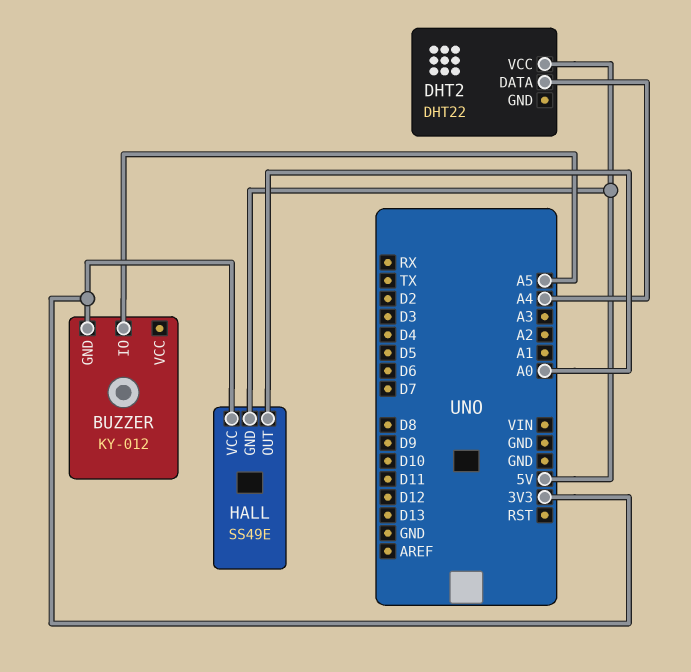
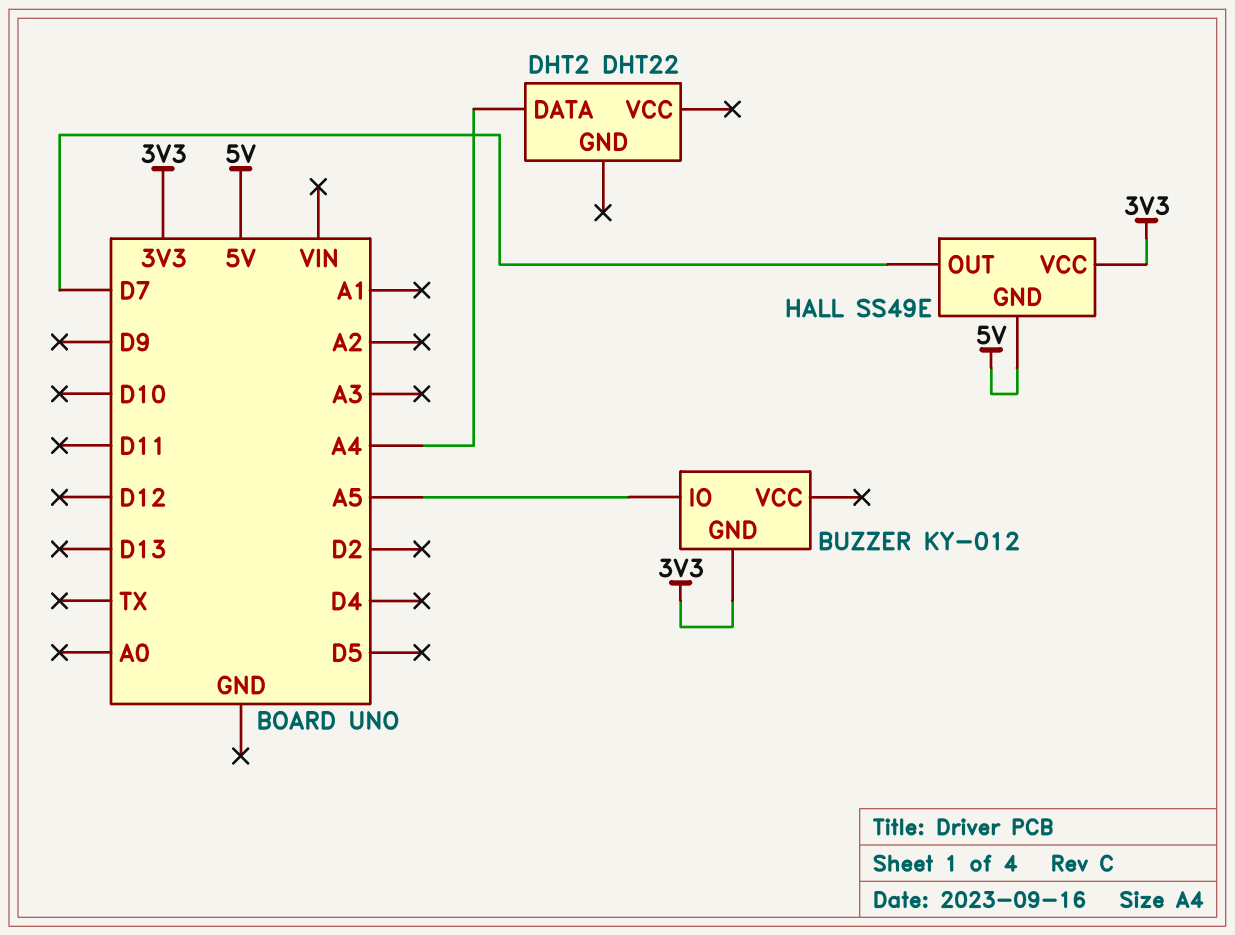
DHT2 pin VCC: 5V -> none
HALL pin OUT: A0 -> D7

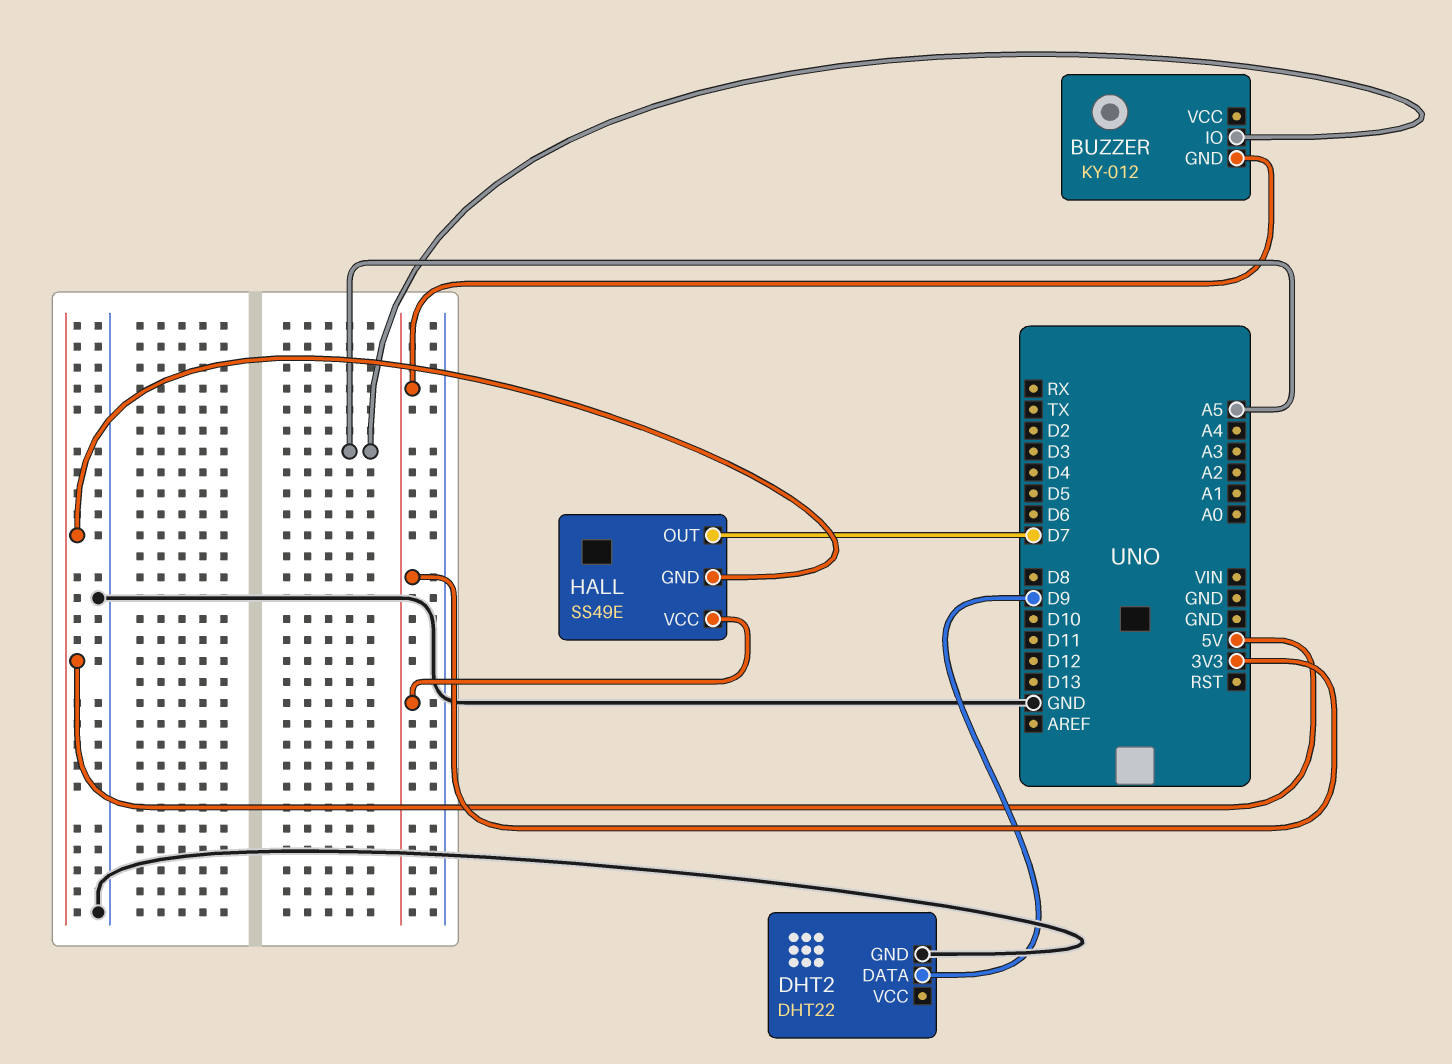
DHT2 pin DATA: A4 -> D9
DHT2 pin GND: none -> GND

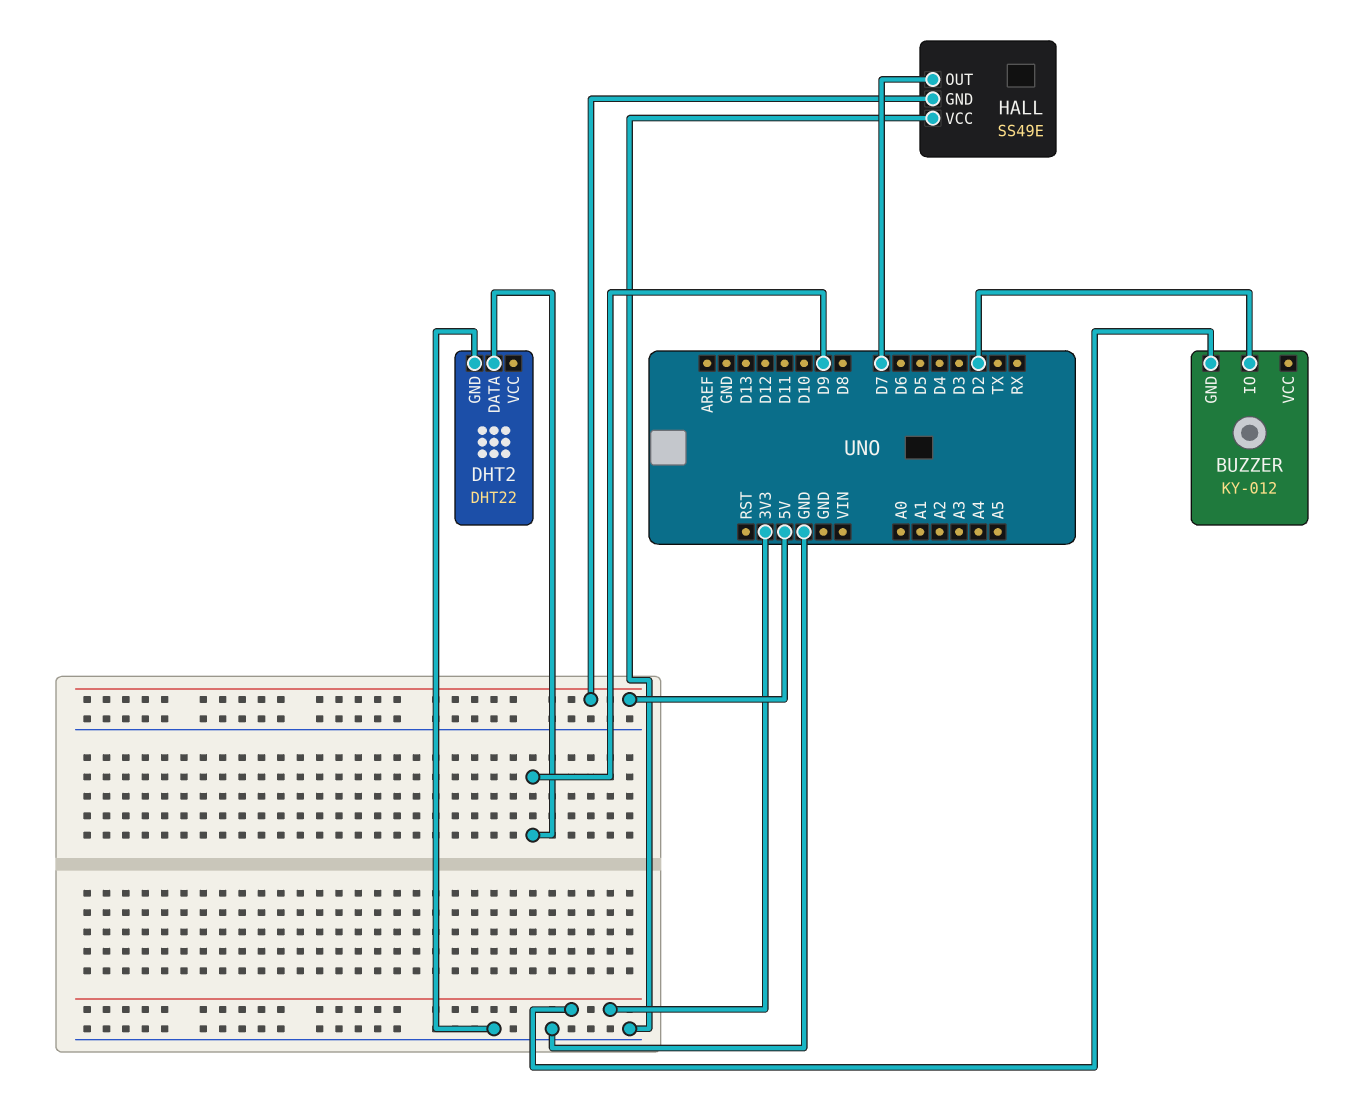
BUZZER pin IO: A5 -> D2
HALL pin VCC: 3V3 -> GND

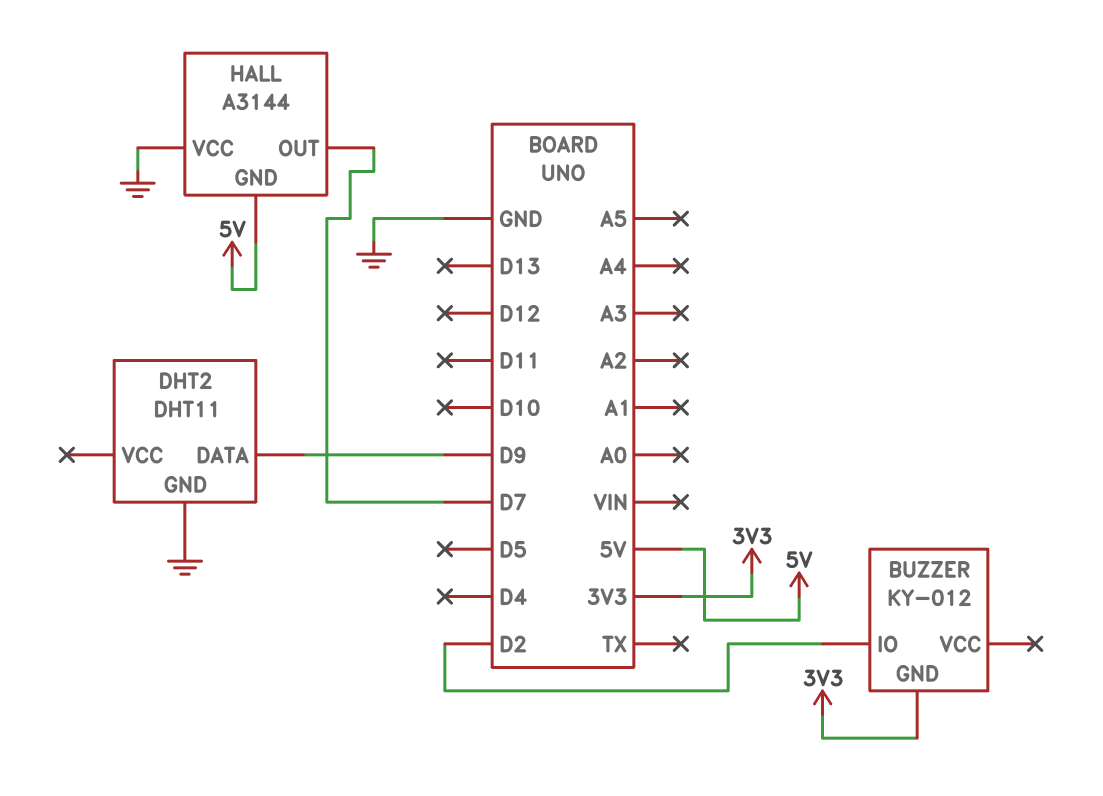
DHT2: DHT22 -> DHT11
HALL: SS49E -> A3144

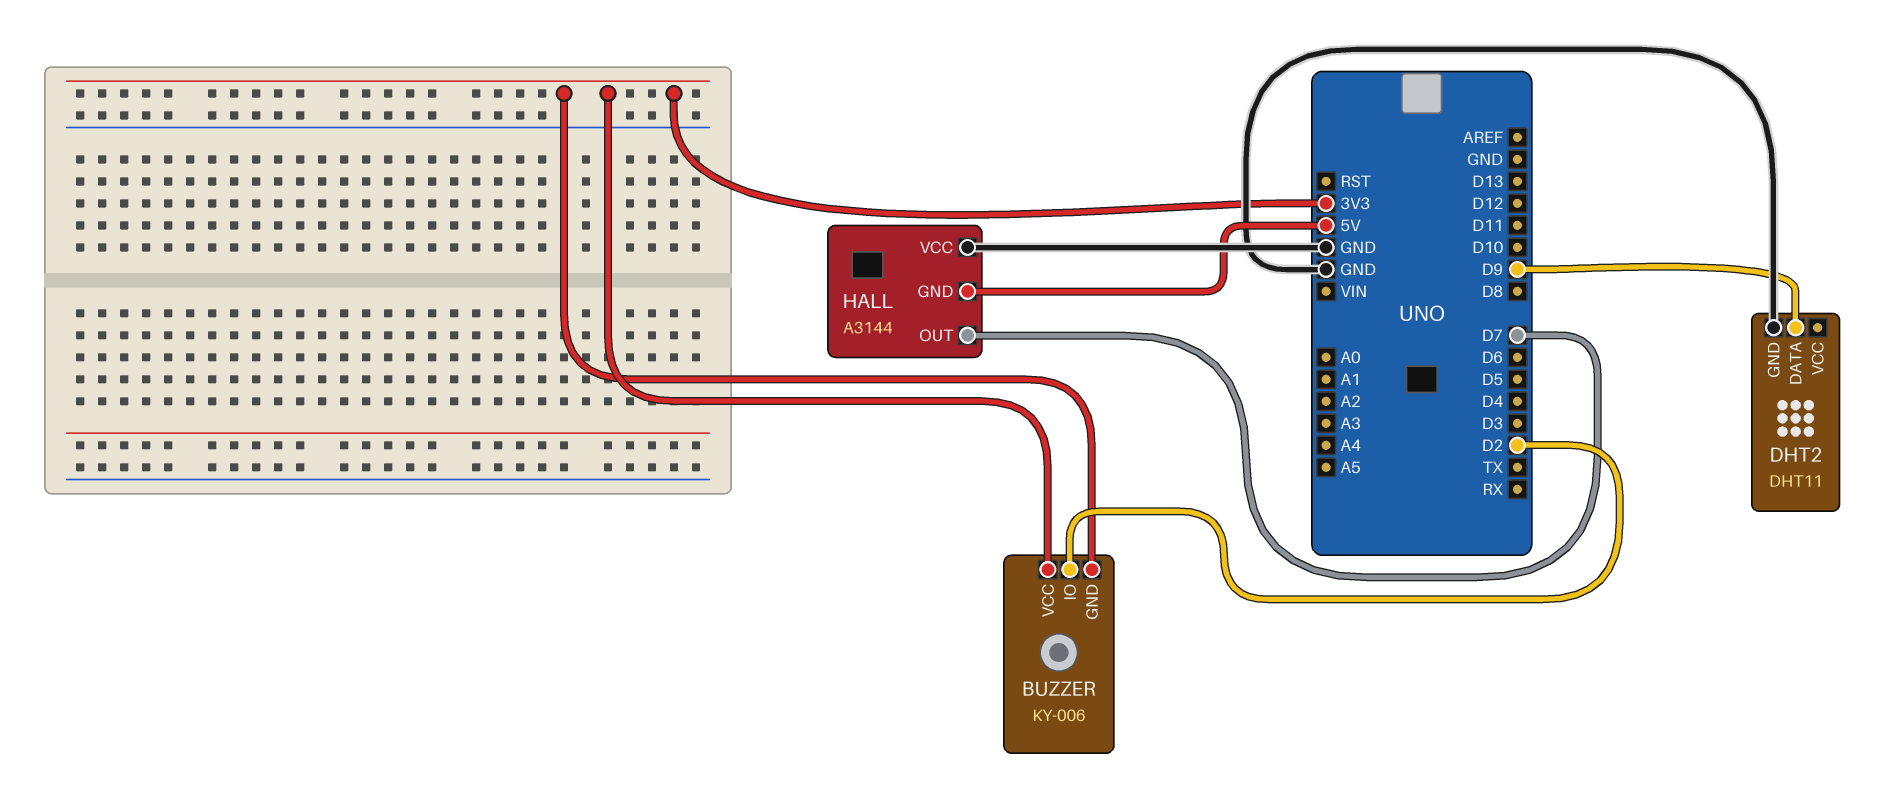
BUZZER: KY-012 -> KY-006
BUZZER pin VCC: none -> 3V3

